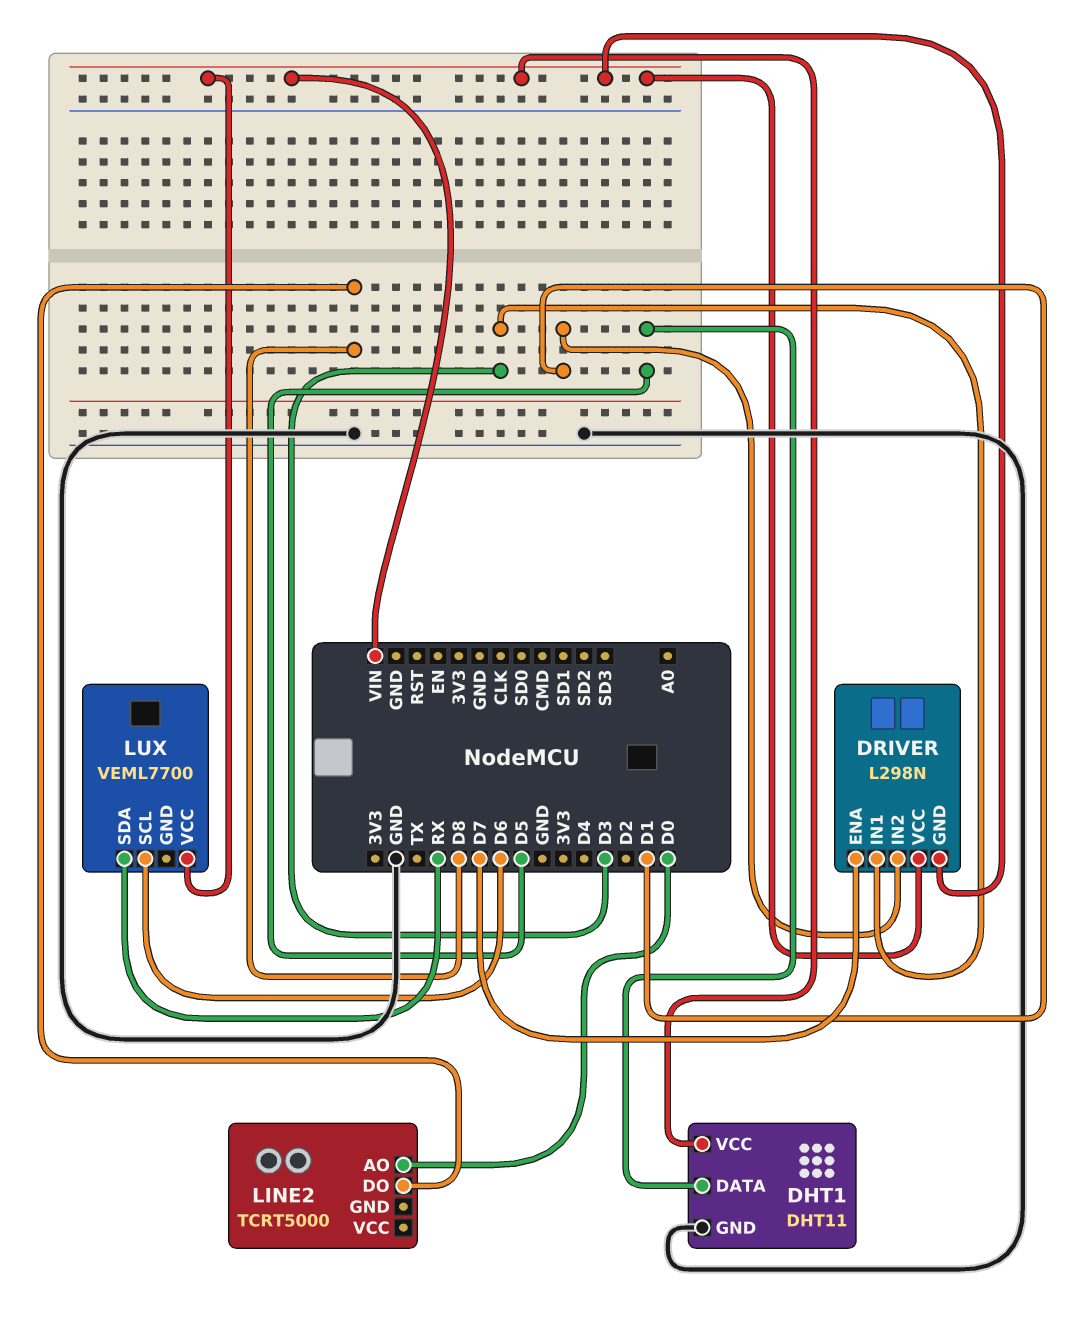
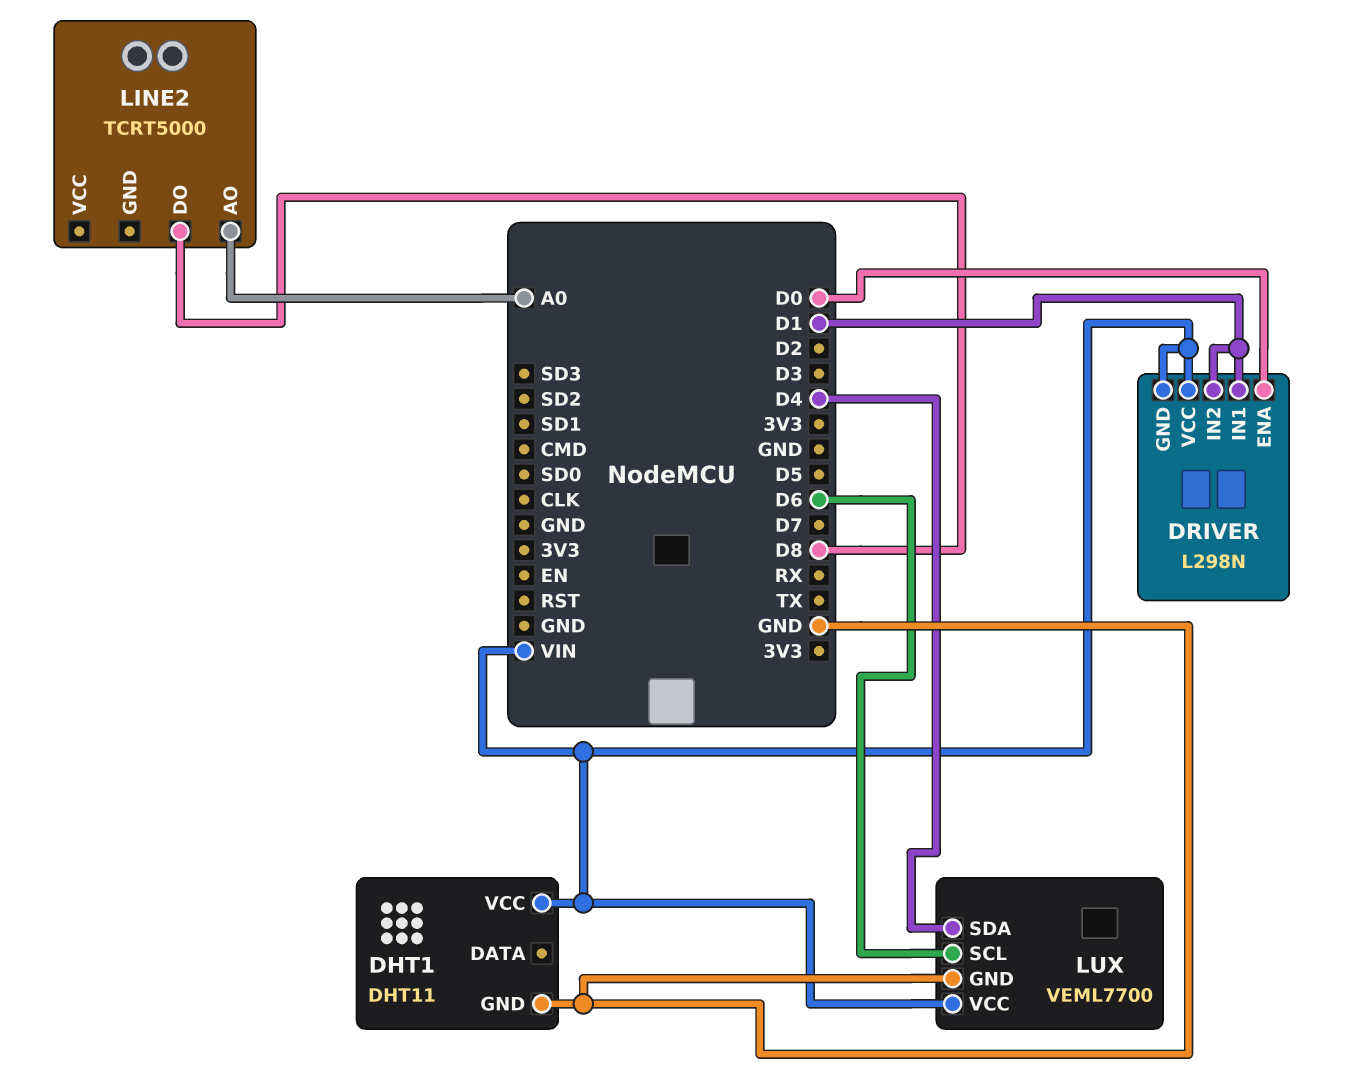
DHT1 pin DATA: D5 -> none
DRIVER pin ENA: D7 -> D0
DRIVER pin IN1: D3 -> D1
LINE2 pin AO: D0 -> A0
LUX pin GND: none -> GND
LUX pin SDA: RX -> D4

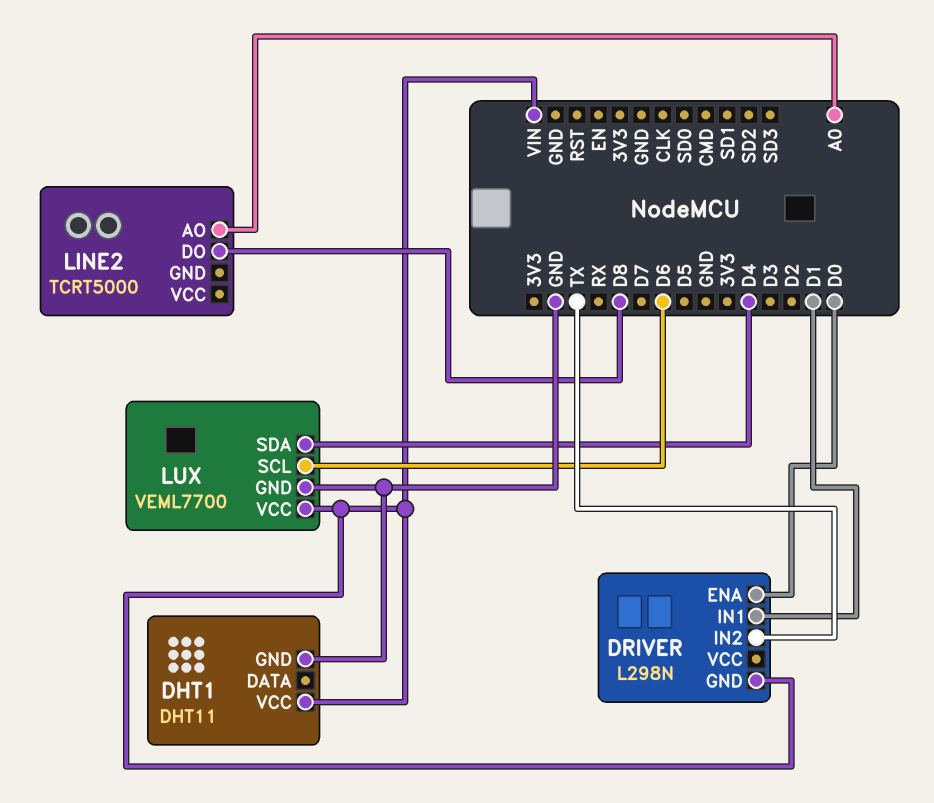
DRIVER pin IN2: D1 -> TX
DRIVER pin VCC: VIN -> none

